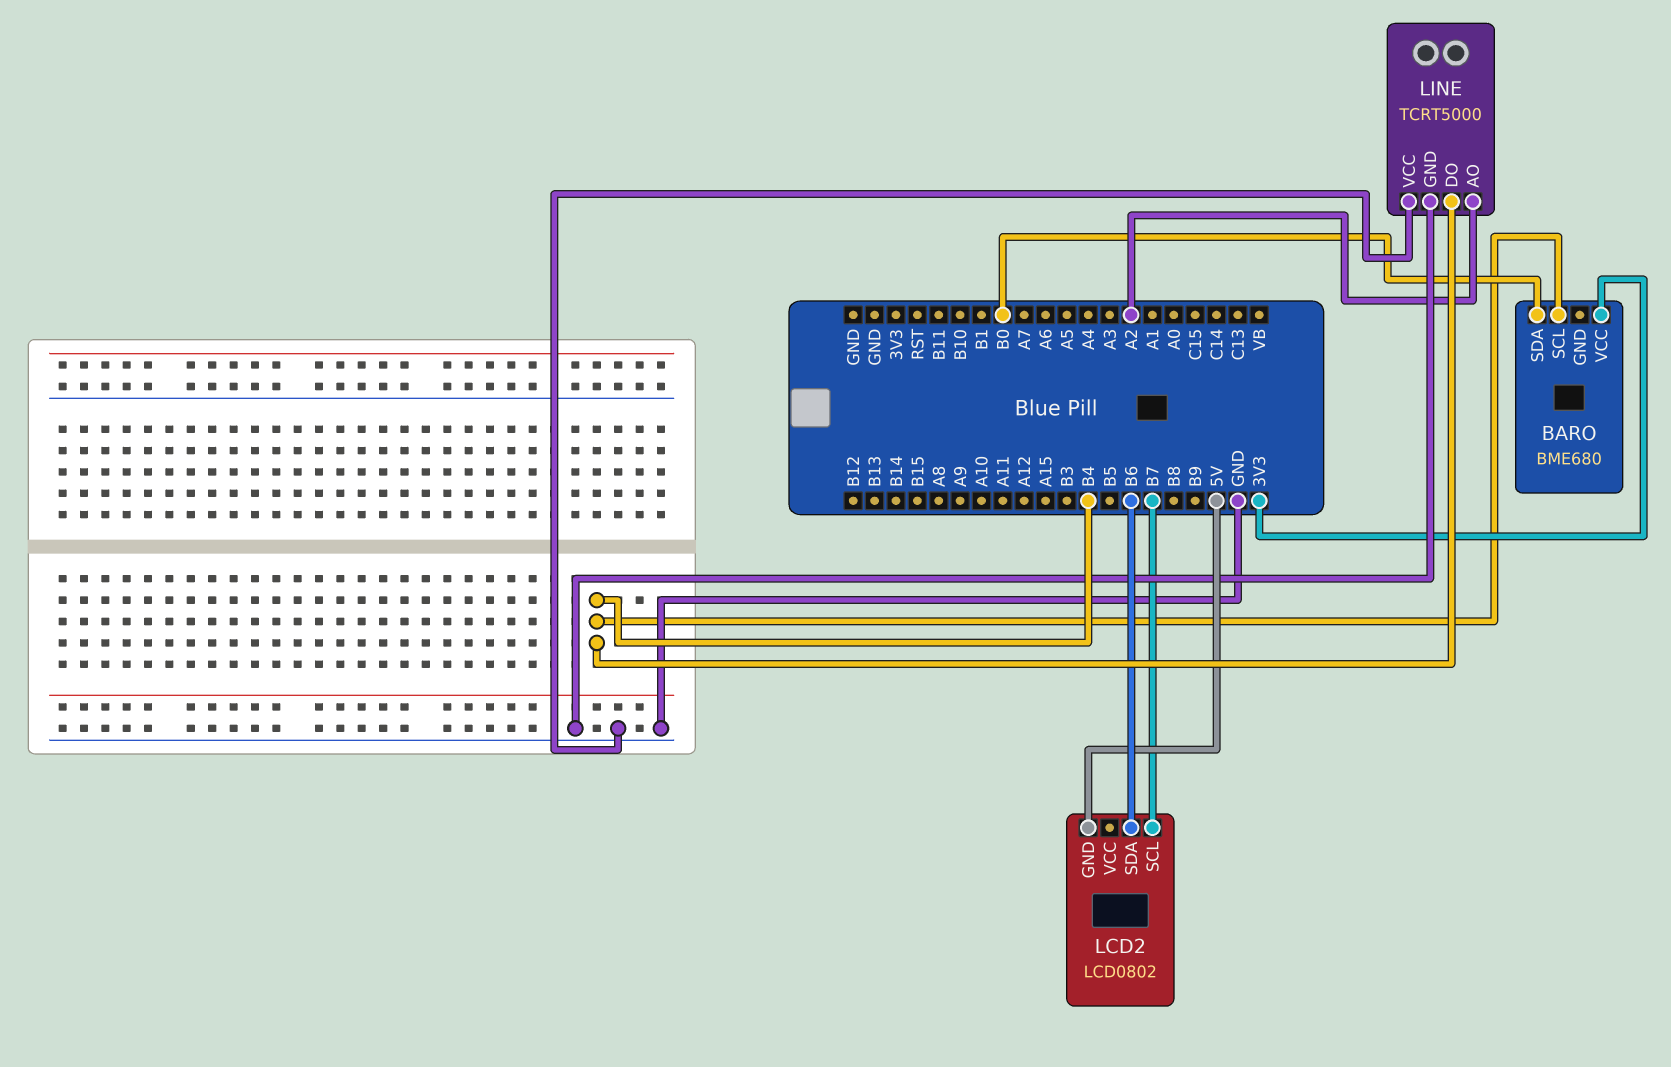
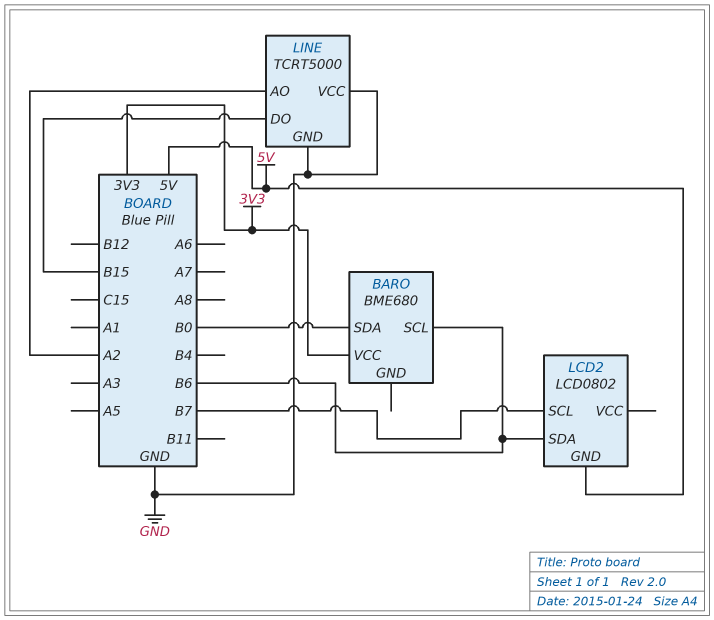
BARO pin SCL: B4 -> B6
LINE pin DO: B4 -> B15

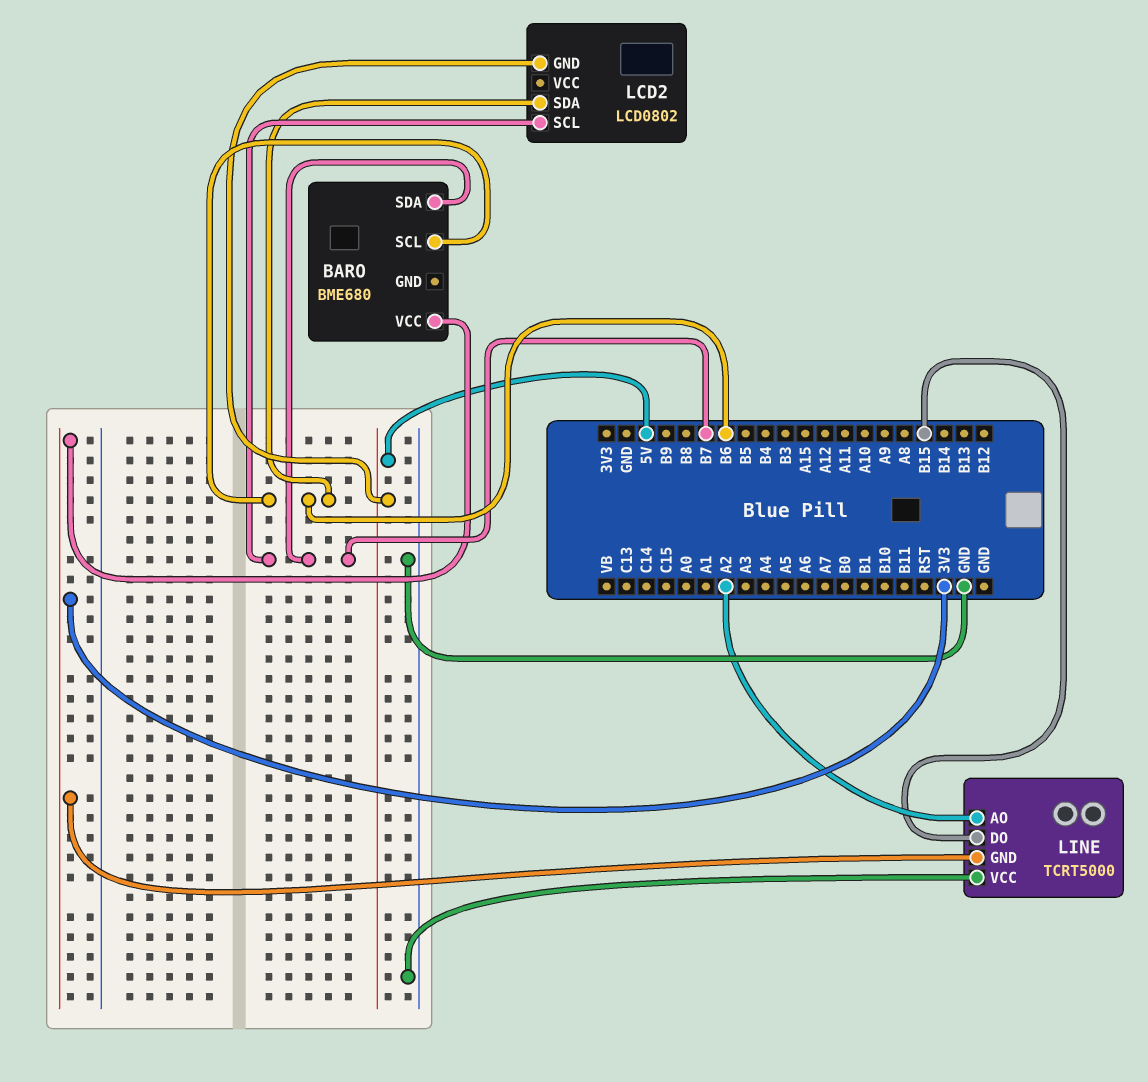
BARO pin SDA: B0 -> B7
LINE pin GND: GND -> 3V3

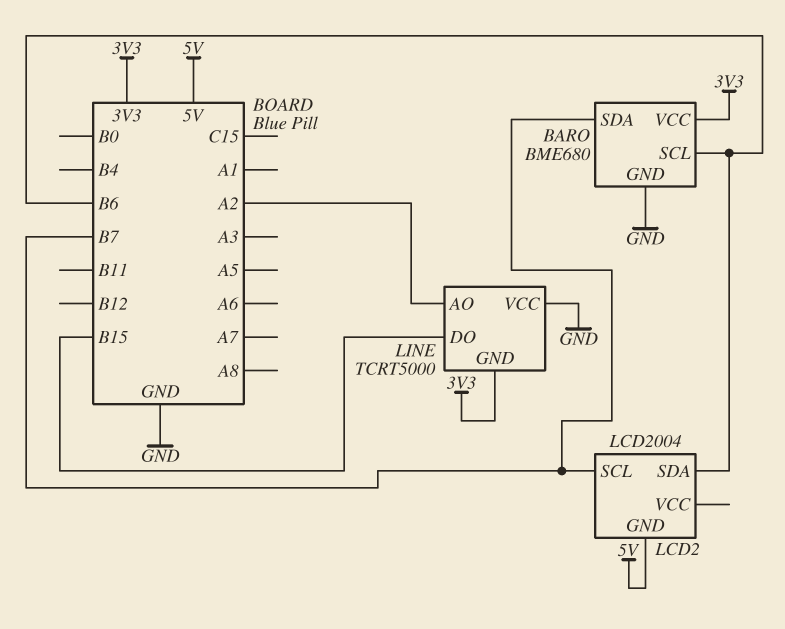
BARO pin GND: none -> GND
LCD2: LCD0802 -> LCD2004

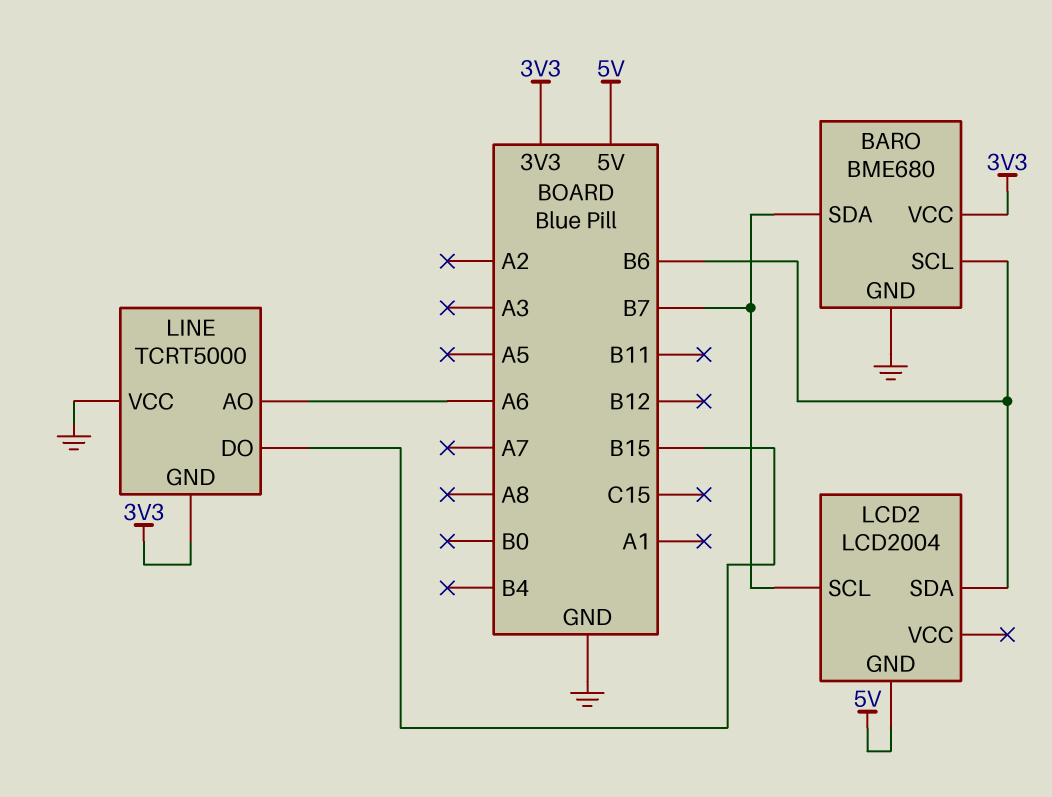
LINE pin AO: A2 -> A6

